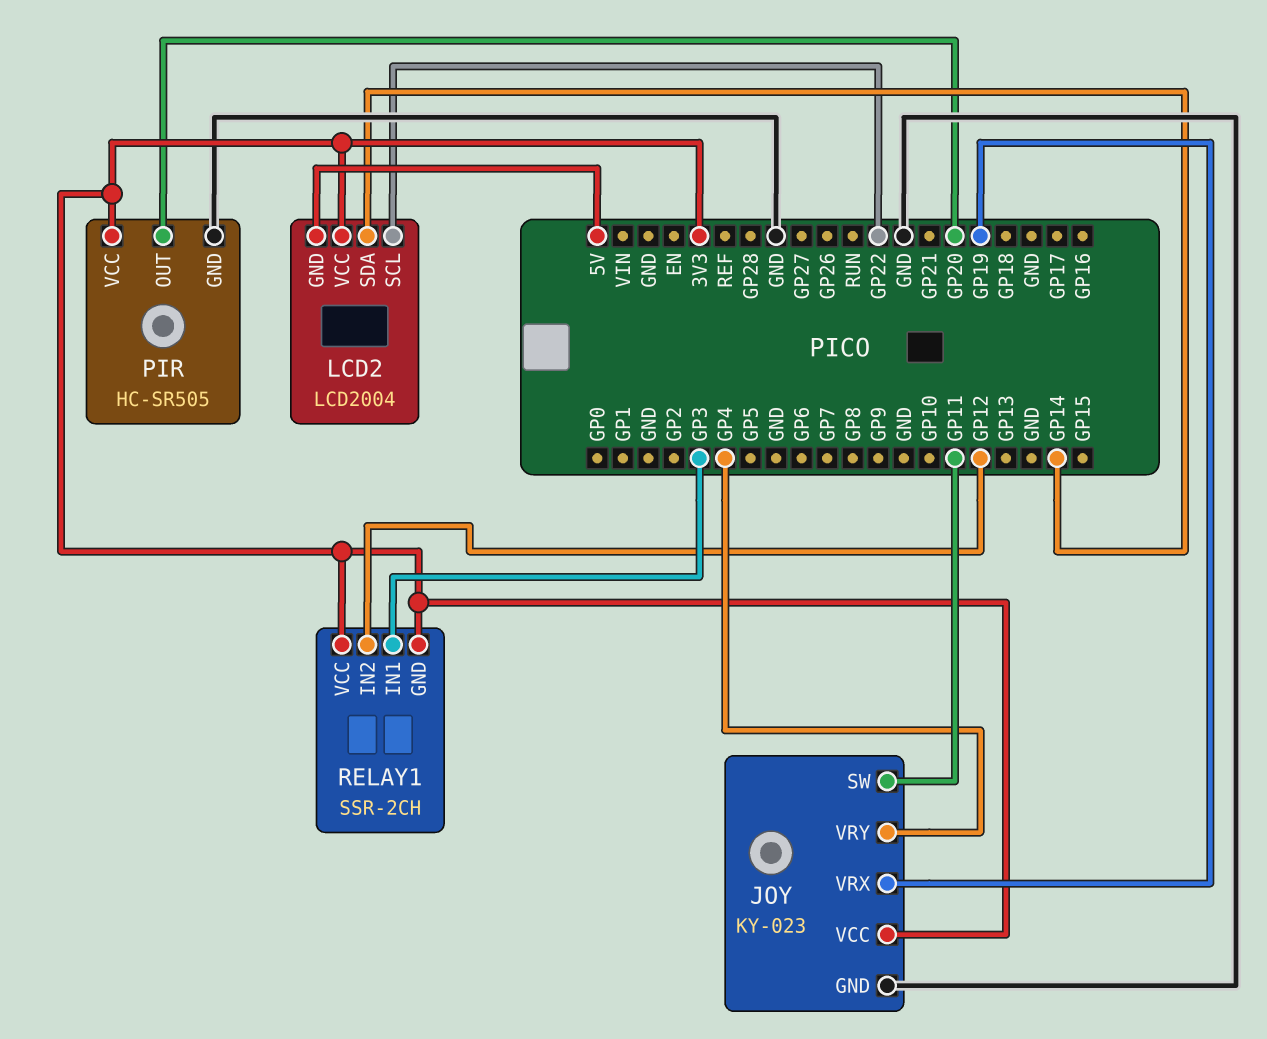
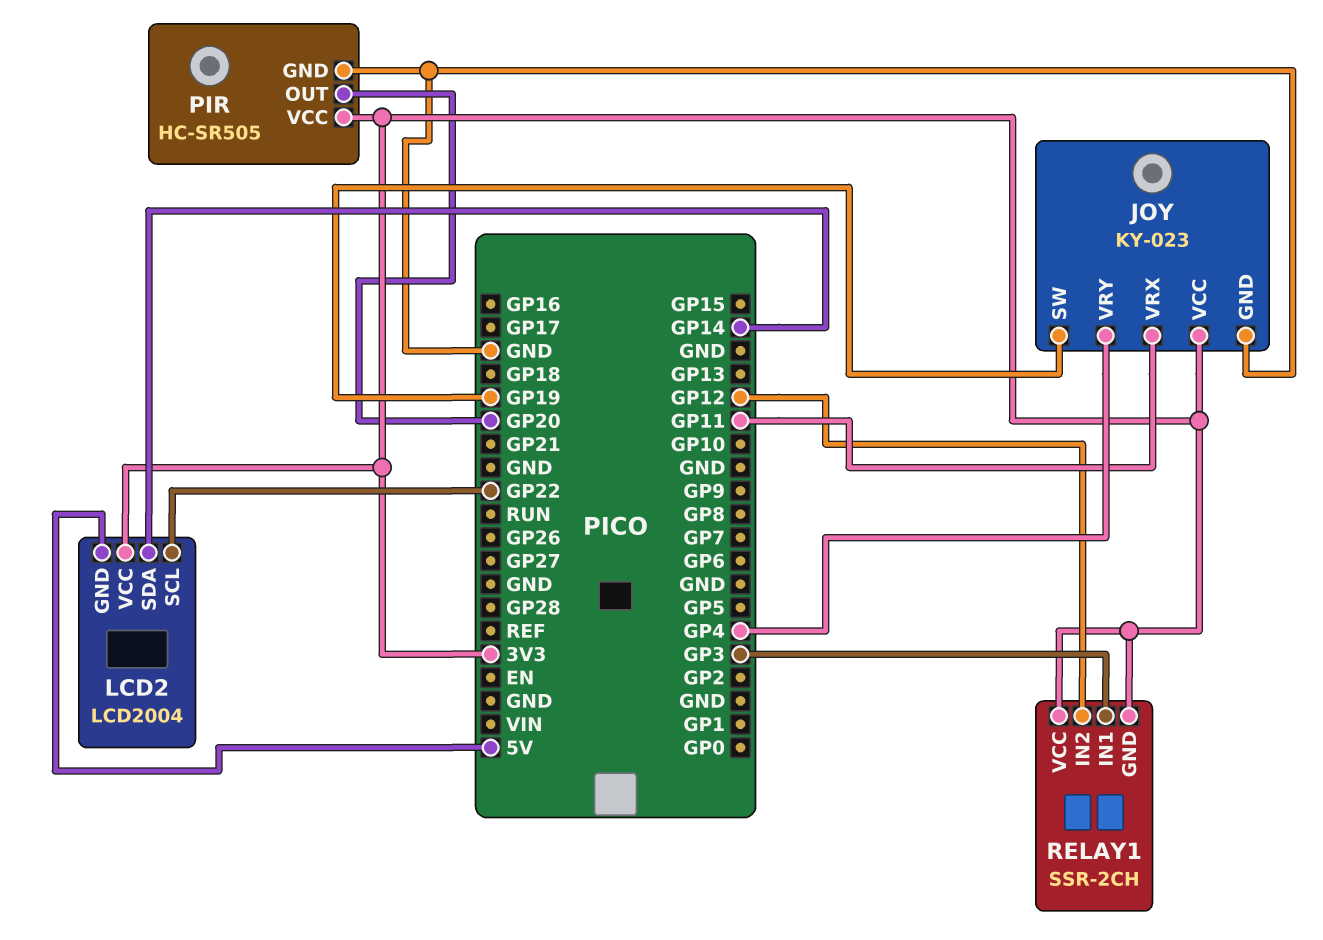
JOY pin SW: GP11 -> GP19
JOY pin VRX: GP19 -> GP11

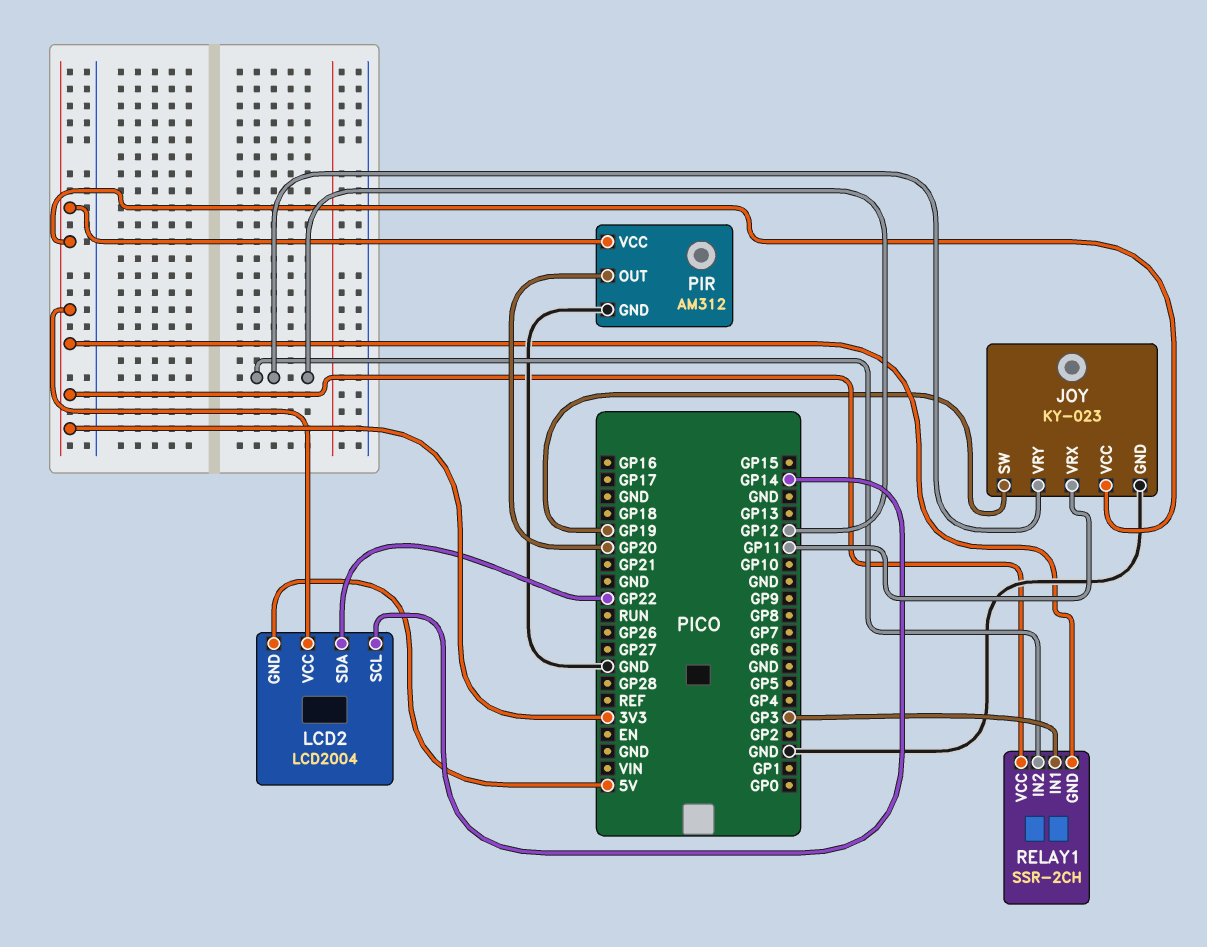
JOY pin VRY: GP4 -> GP12
LCD2 pin SCL: GP22 -> GP14
LCD2 pin SDA: GP14 -> GP22
PIR: HC-SR505 -> AM312

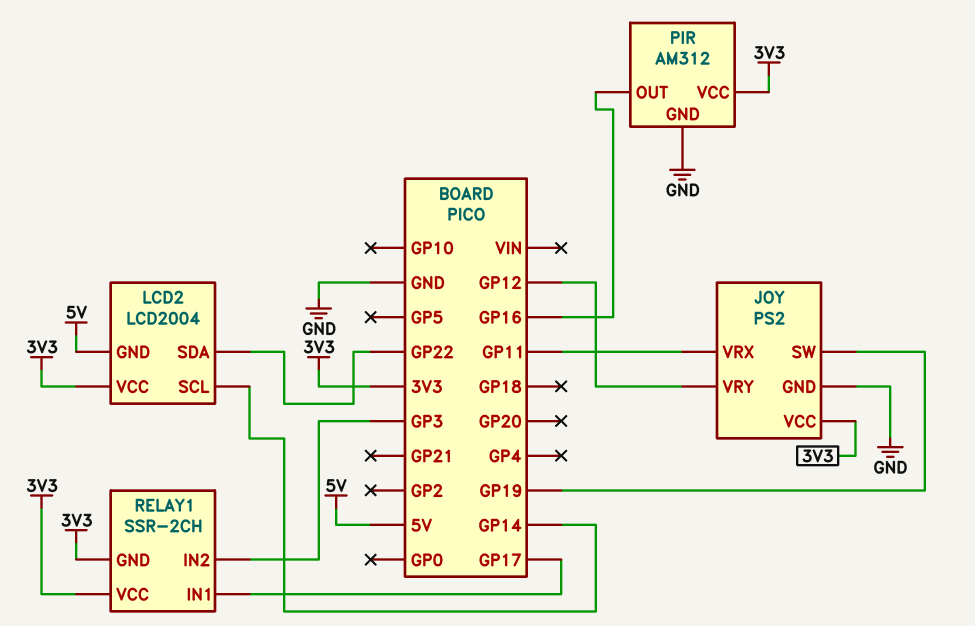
JOY: KY-023 -> PS2
PIR pin OUT: GP20 -> GP16
RELAY1 pin IN1: GP3 -> GP17
RELAY1 pin IN2: GP12 -> GP3

